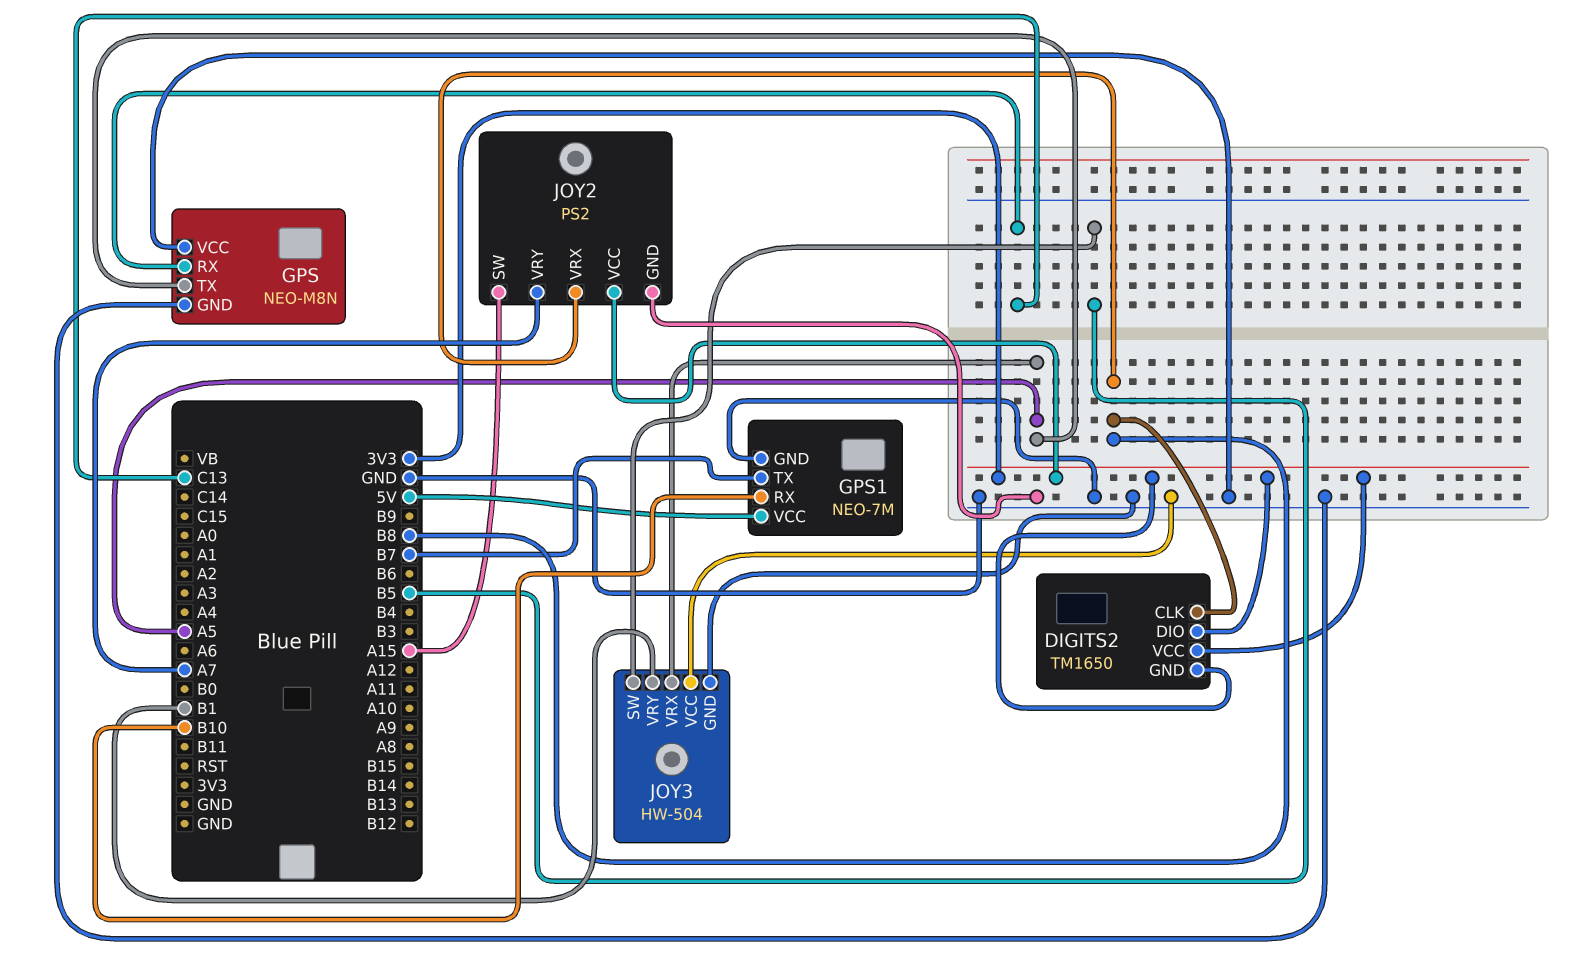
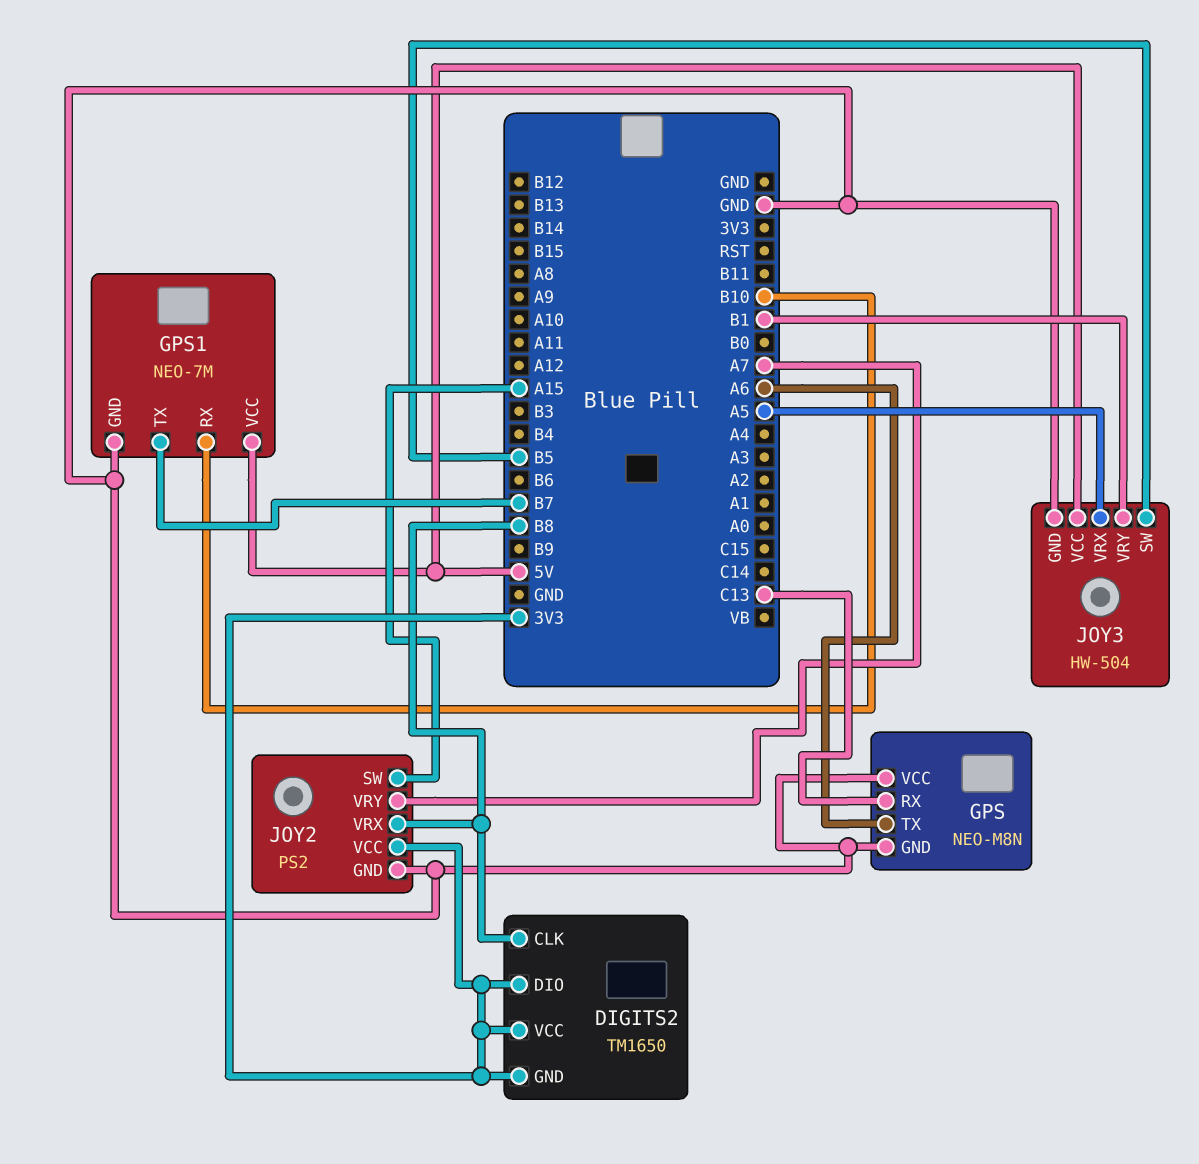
GPS pin TX: A5 -> A6
JOY3 pin VCC: GND -> 5V

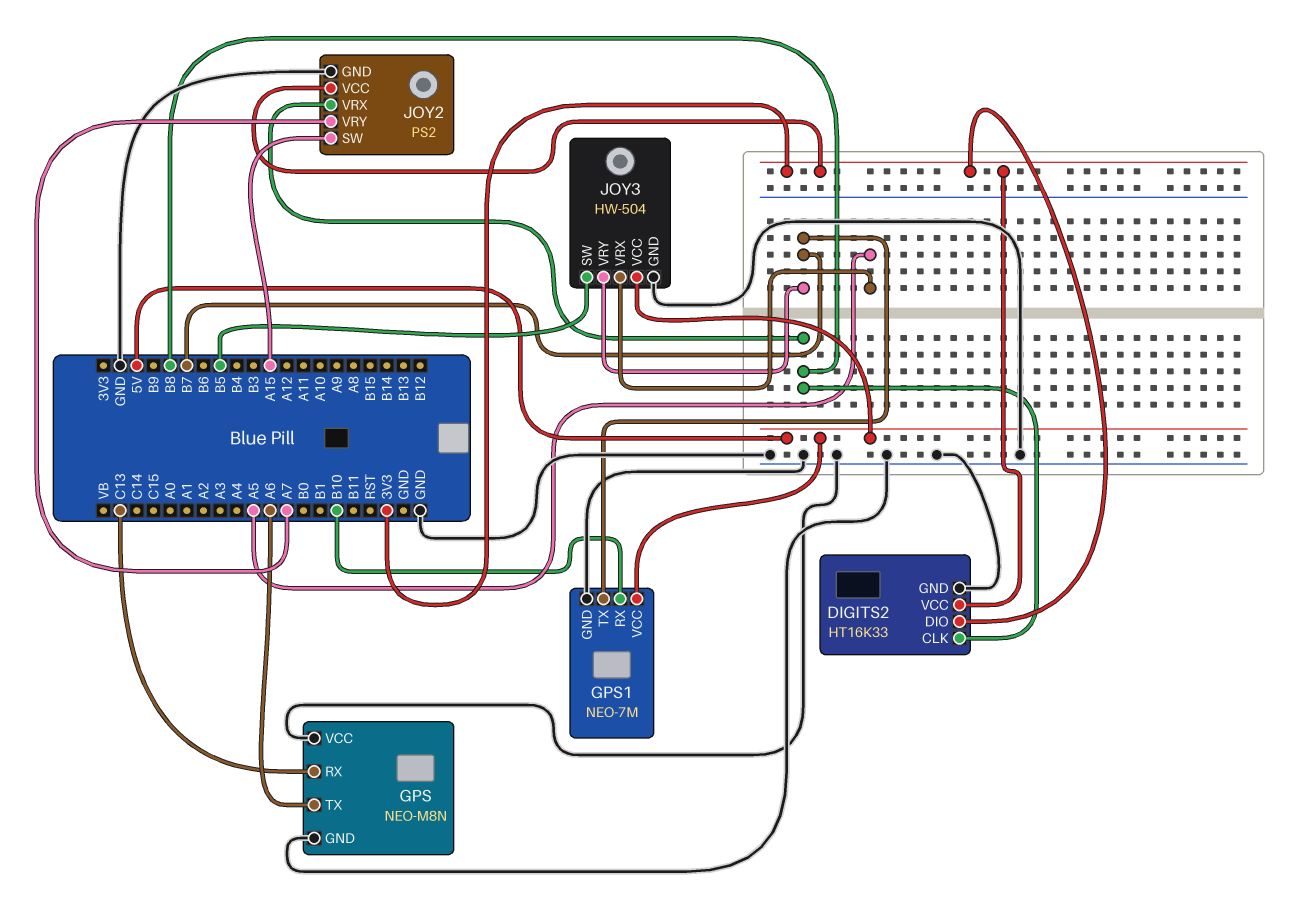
DIGITS2: TM1650 -> HT16K33
DIGITS2 pin GND: 3V3 -> GND
JOY3 pin VRY: B1 -> B7

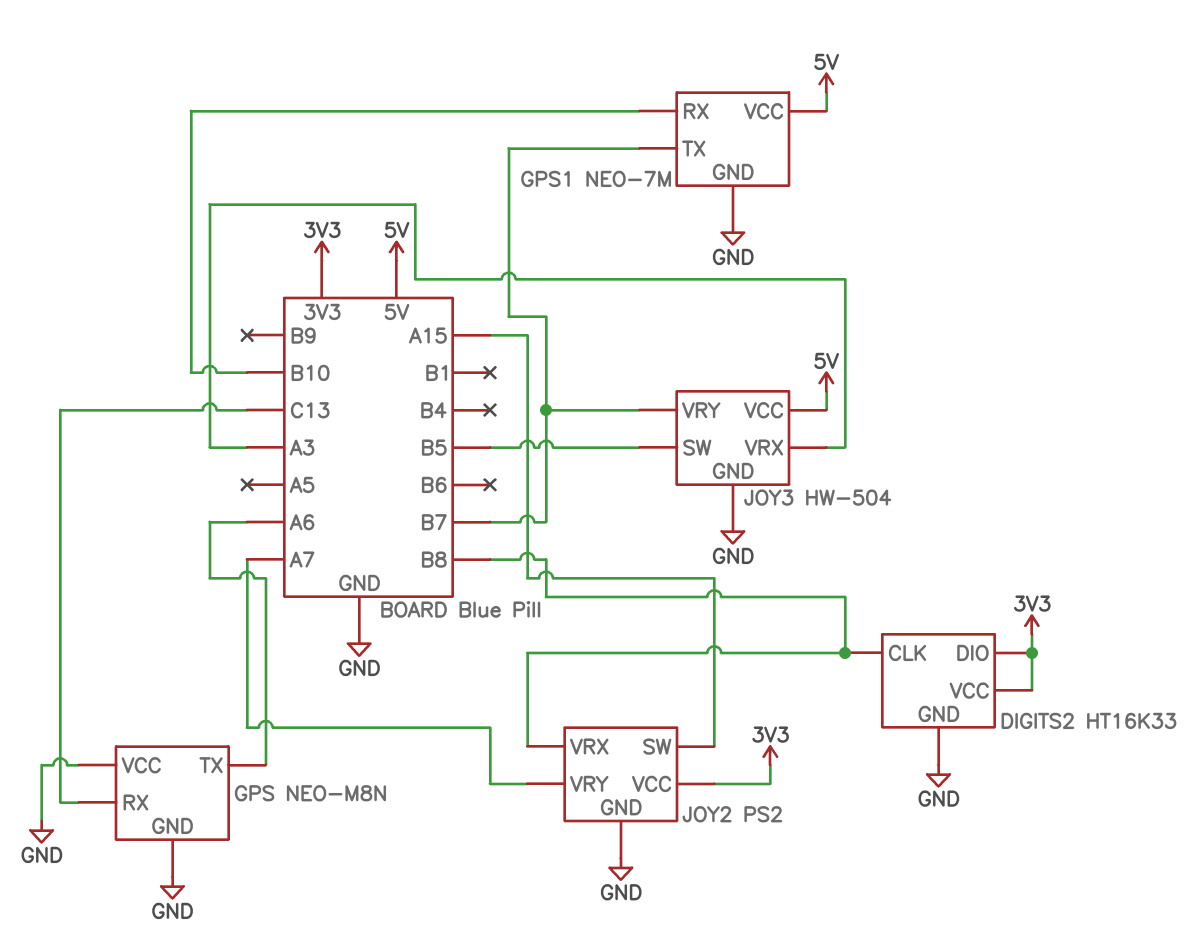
JOY3 pin VRX: A5 -> A3

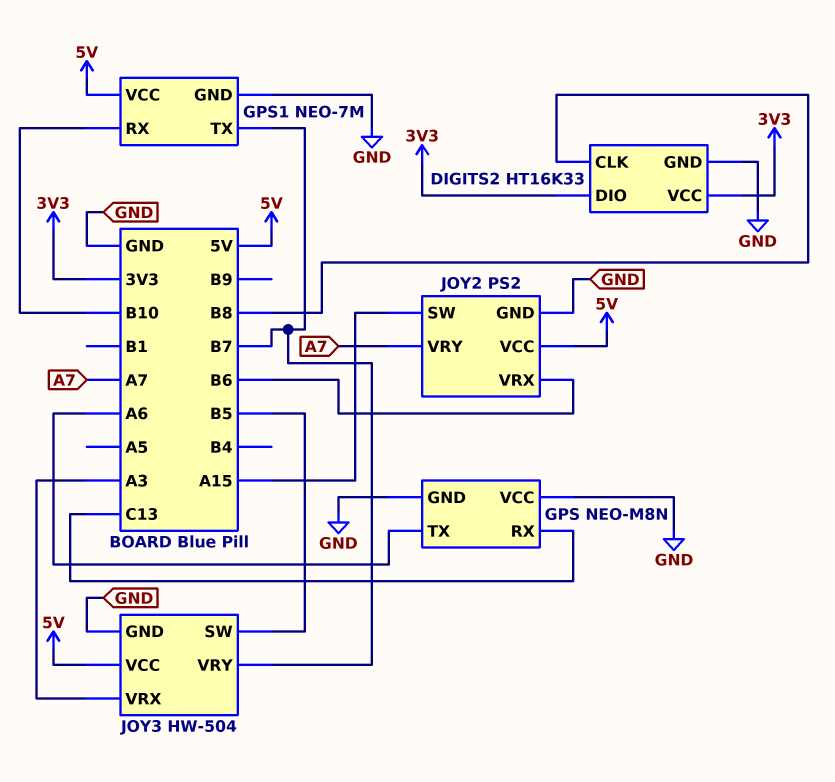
JOY2 pin VCC: 3V3 -> 5V
JOY2 pin VRX: B8 -> B6

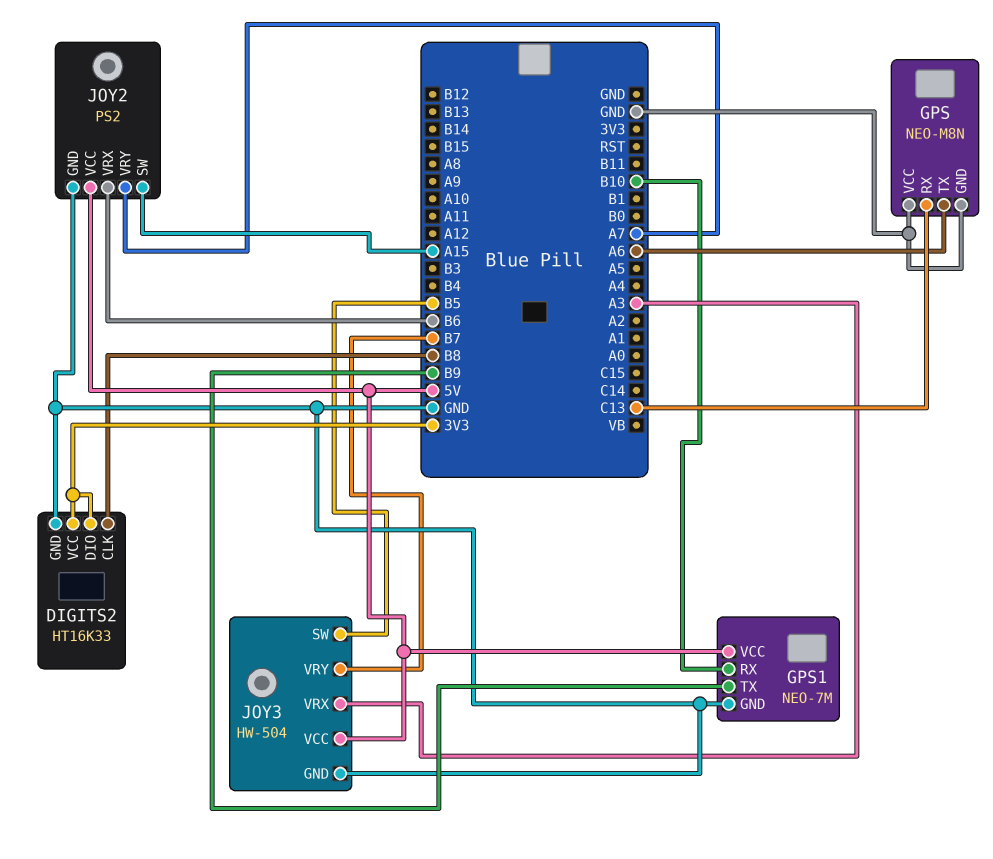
GPS1 pin TX: B7 -> B9

